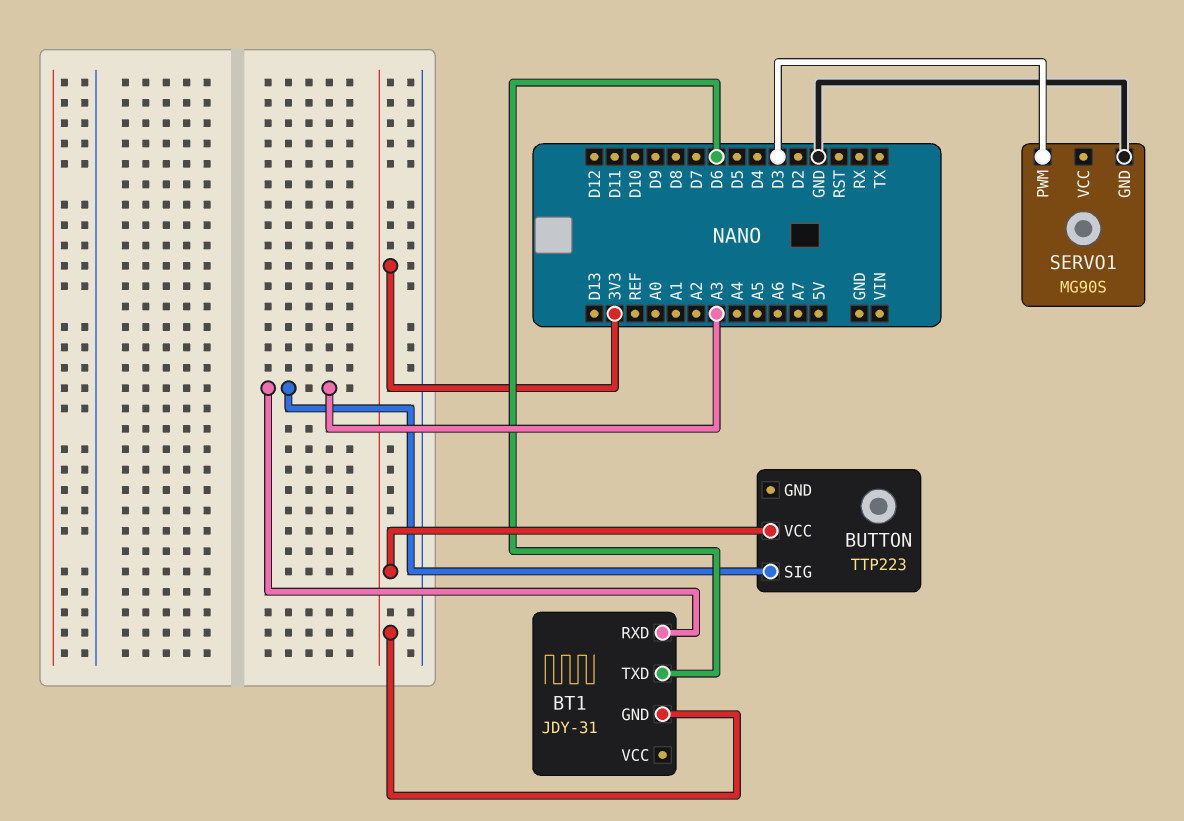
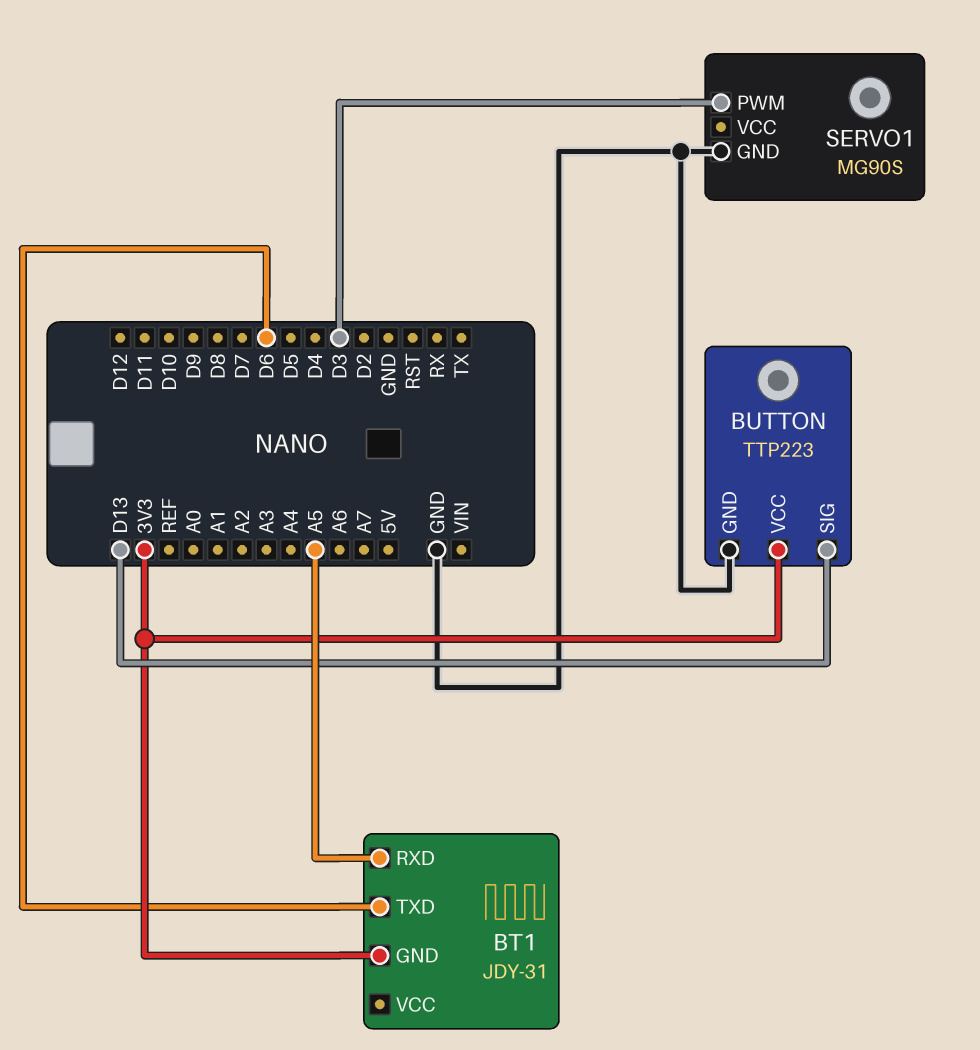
BT1 pin RXD: A3 -> A5
BUTTON pin GND: none -> GND
BUTTON pin SIG: A3 -> D13

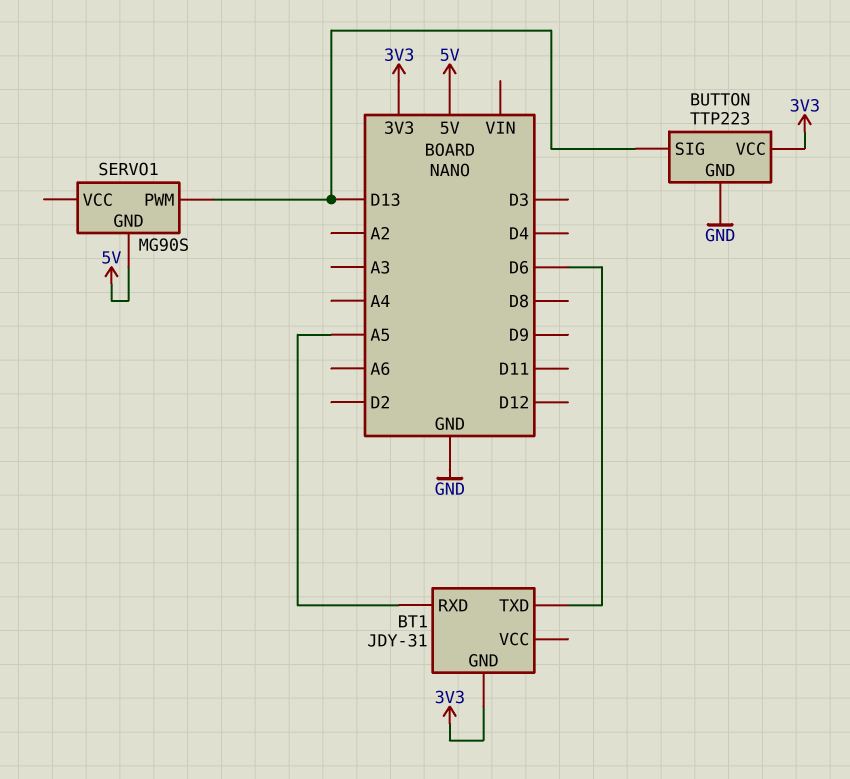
SERVO1 pin GND: GND -> 5V
SERVO1 pin PWM: D3 -> D13

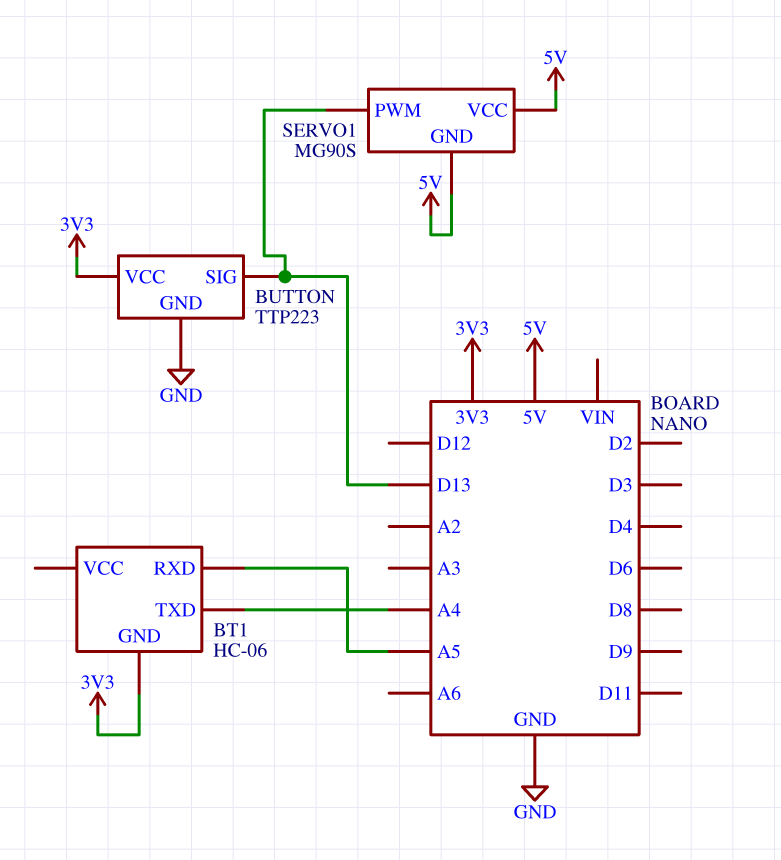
BT1: JDY-31 -> HC-06
BT1 pin TXD: D6 -> A4
SERVO1 pin VCC: none -> 5V

